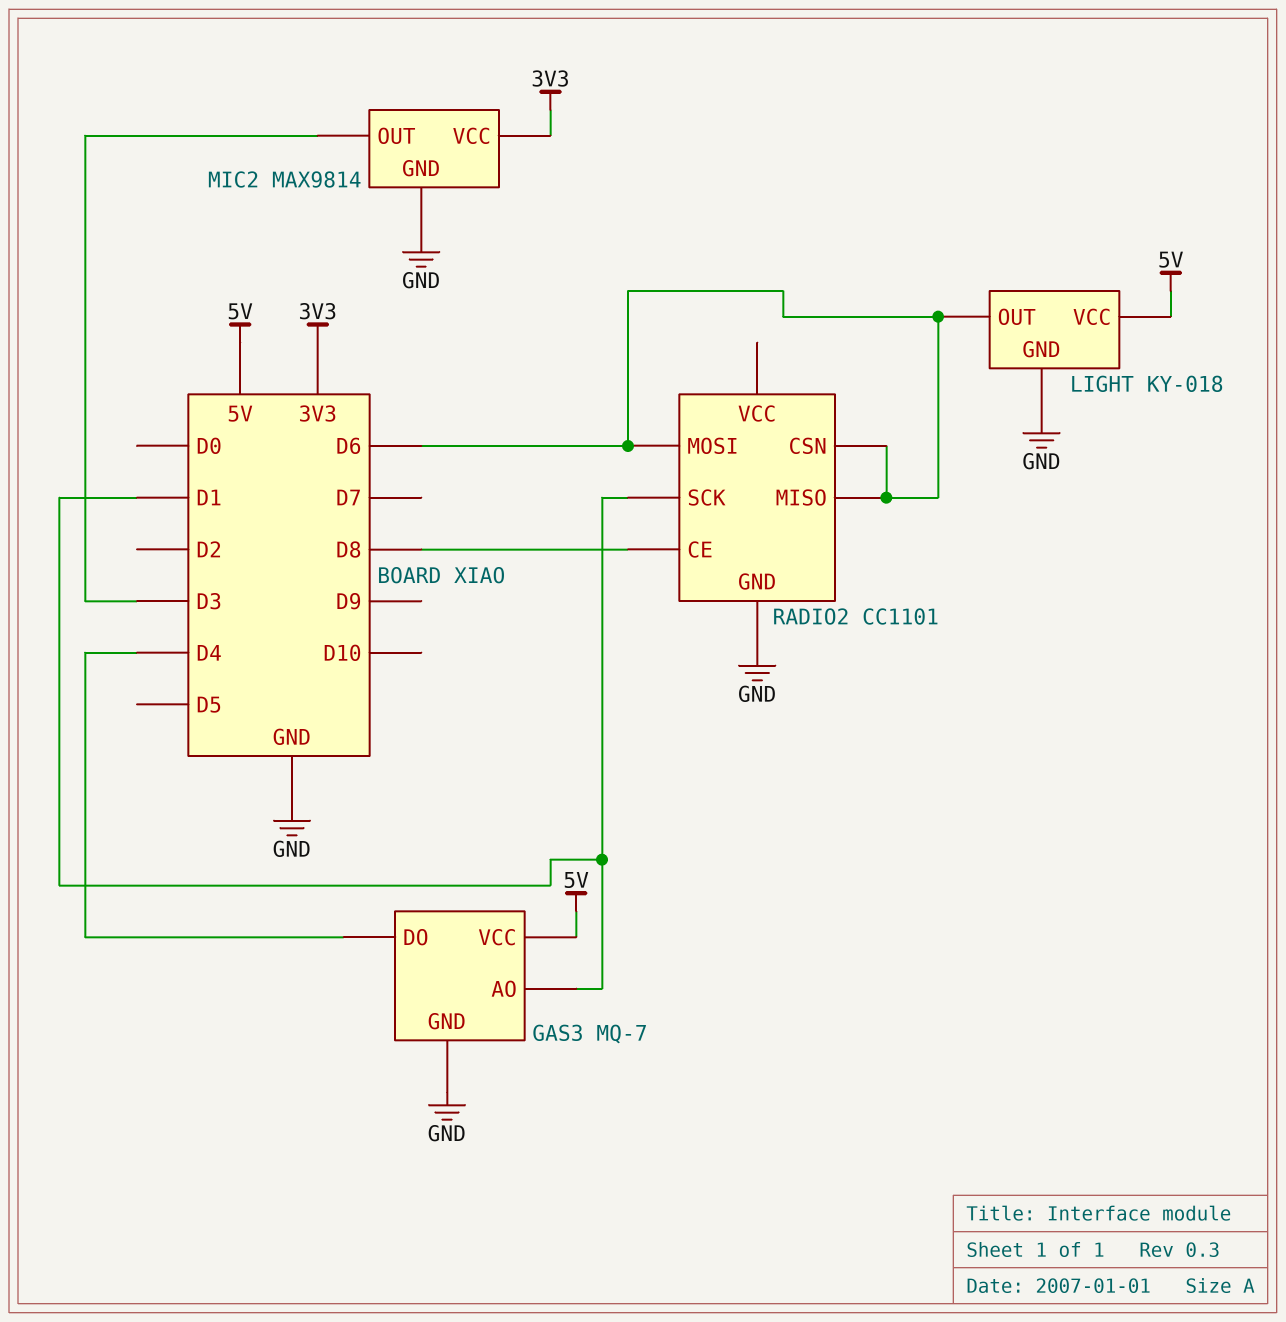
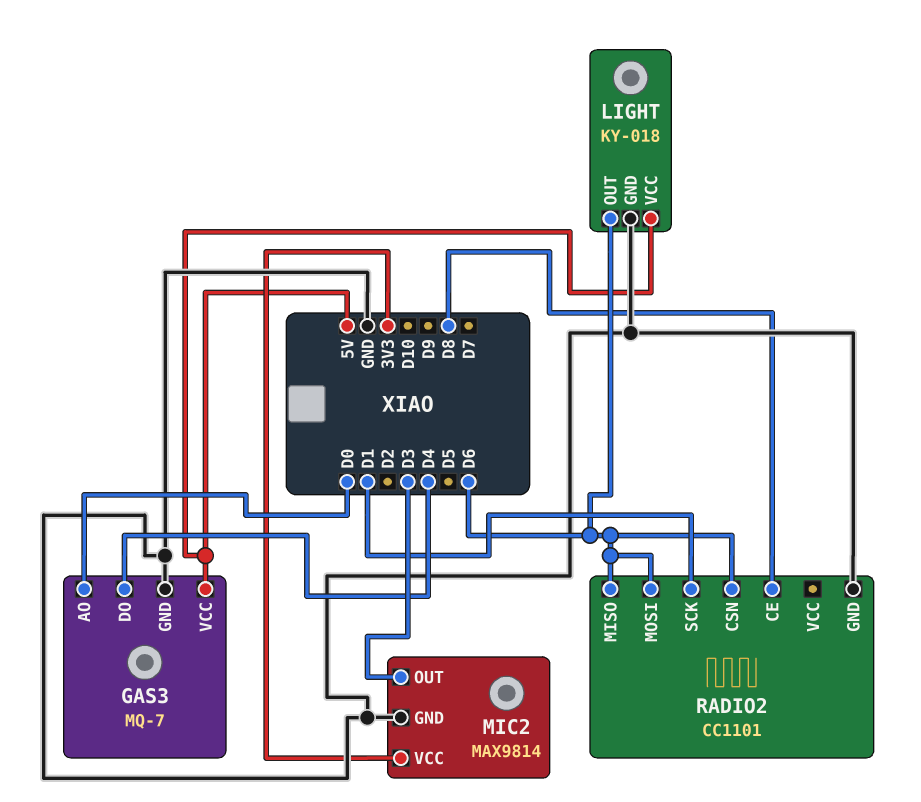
GAS3 pin AO: D1 -> D0

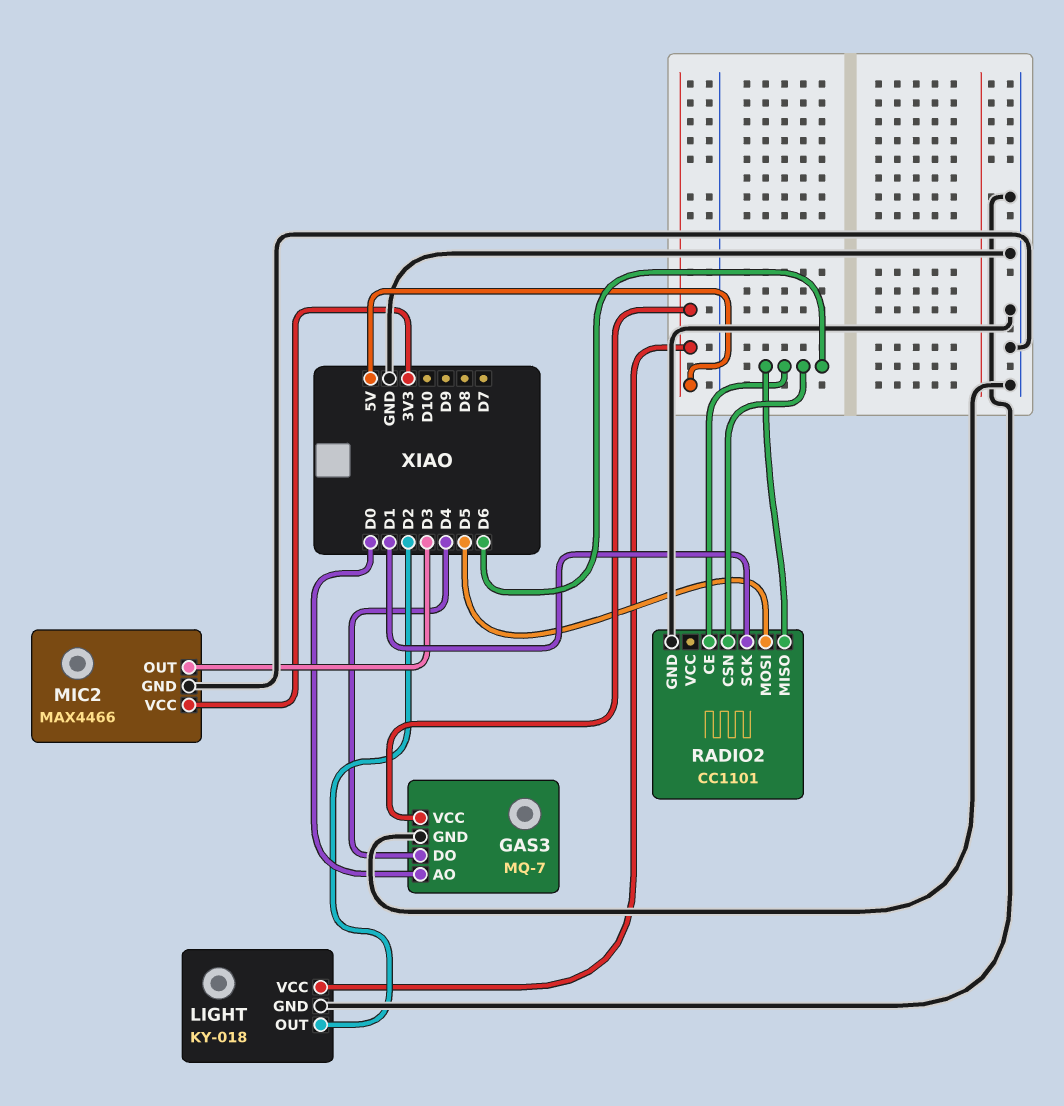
LIGHT pin OUT: D6 -> D2
MIC2: MAX9814 -> MAX4466
RADIO2 pin CE: D8 -> D6
RADIO2 pin MOSI: D6 -> D5

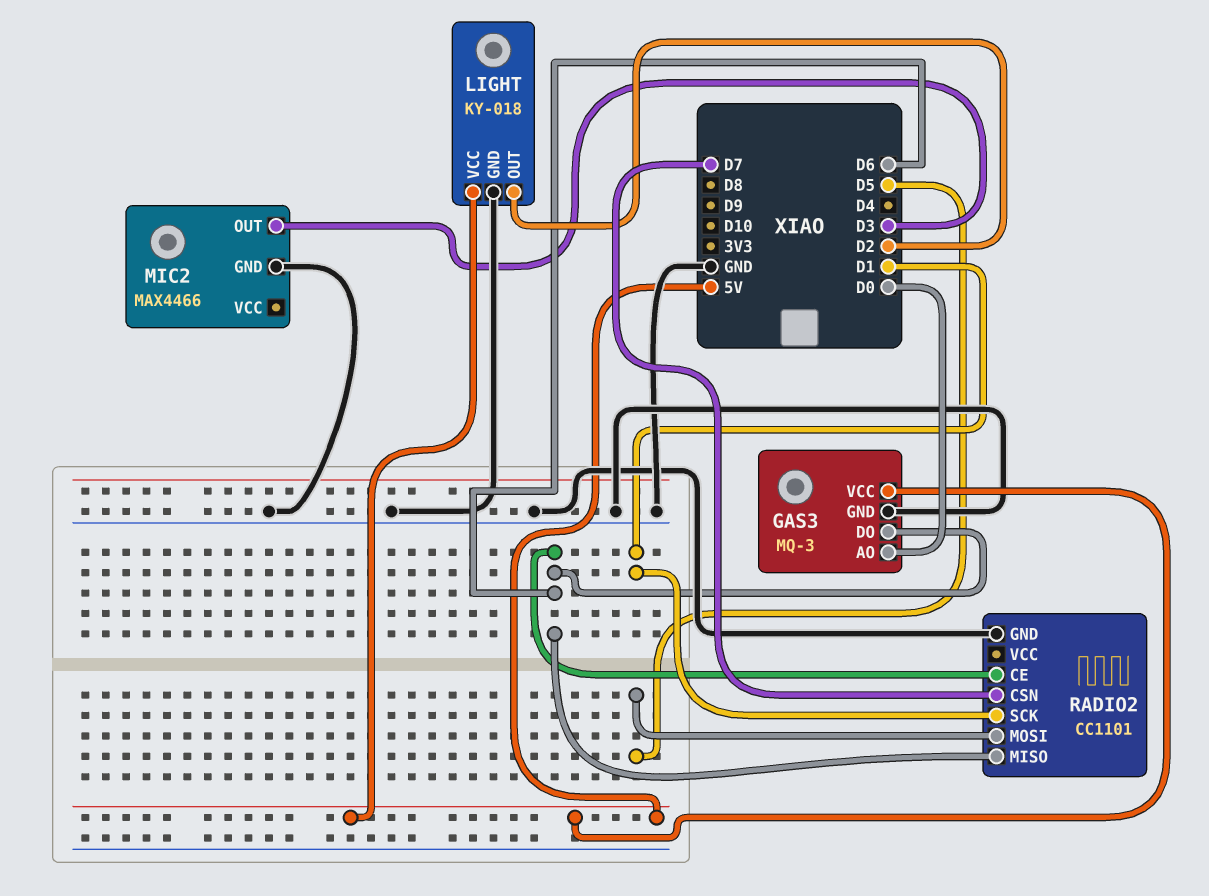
GAS3: MQ-7 -> MQ-3
GAS3 pin DO: D4 -> D6
MIC2 pin VCC: 3V3 -> none
RADIO2 pin CSN: D6 -> D7

